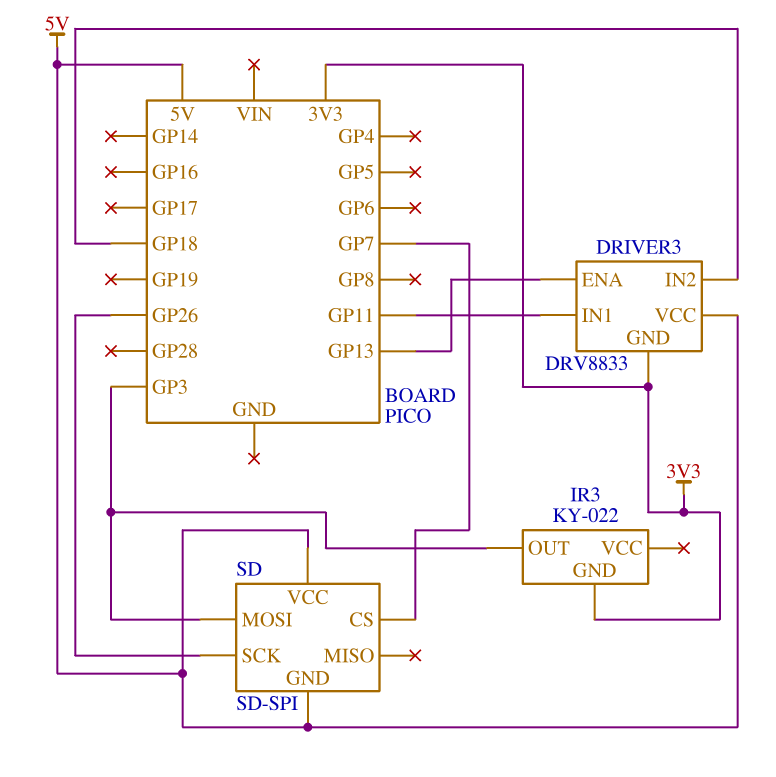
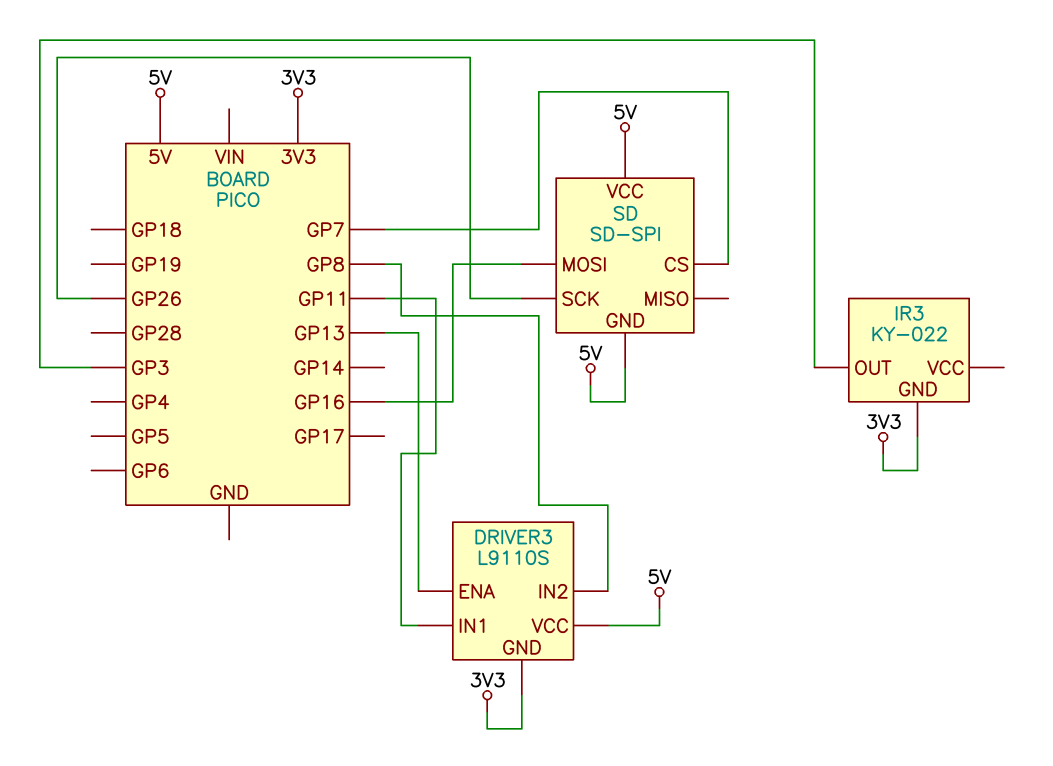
DRIVER3: DRV8833 -> L9110S
DRIVER3 pin IN2: GP18 -> GP8
SD pin MOSI: GP3 -> GP16

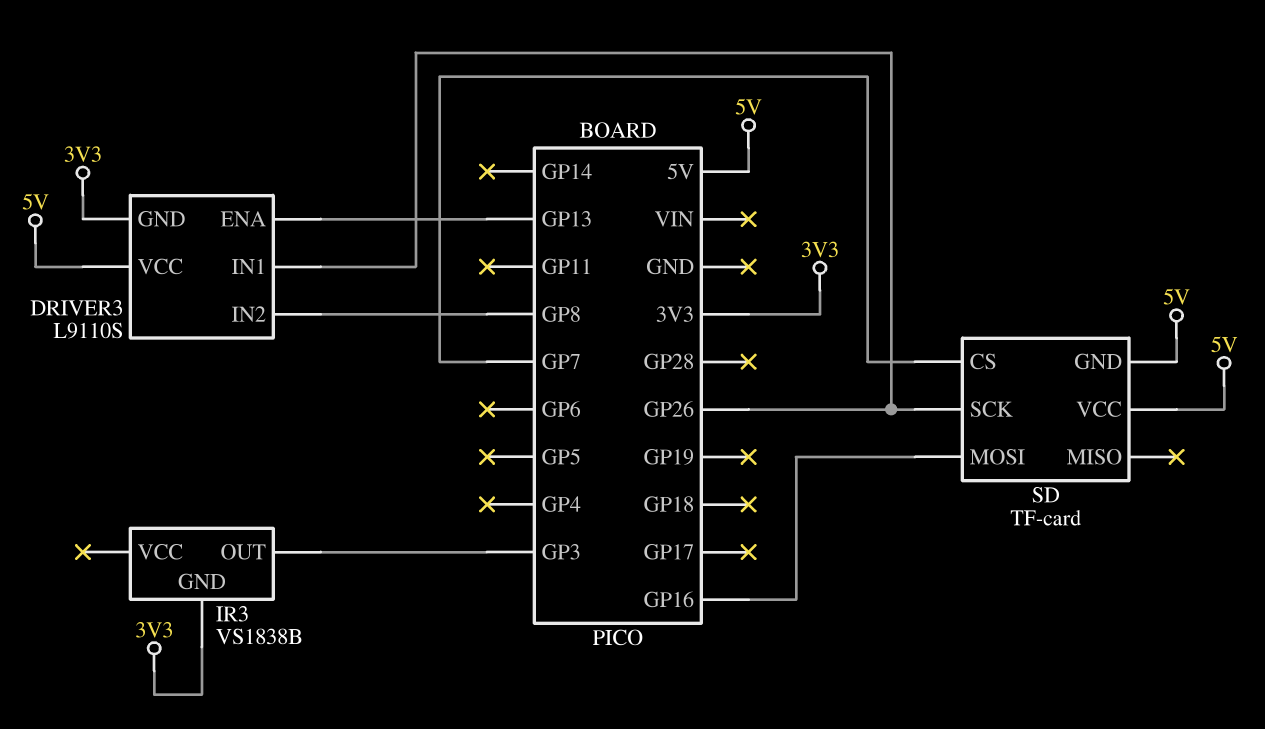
DRIVER3 pin IN1: GP11 -> GP26
IR3: KY-022 -> VS1838B
SD: SD-SPI -> TF-card

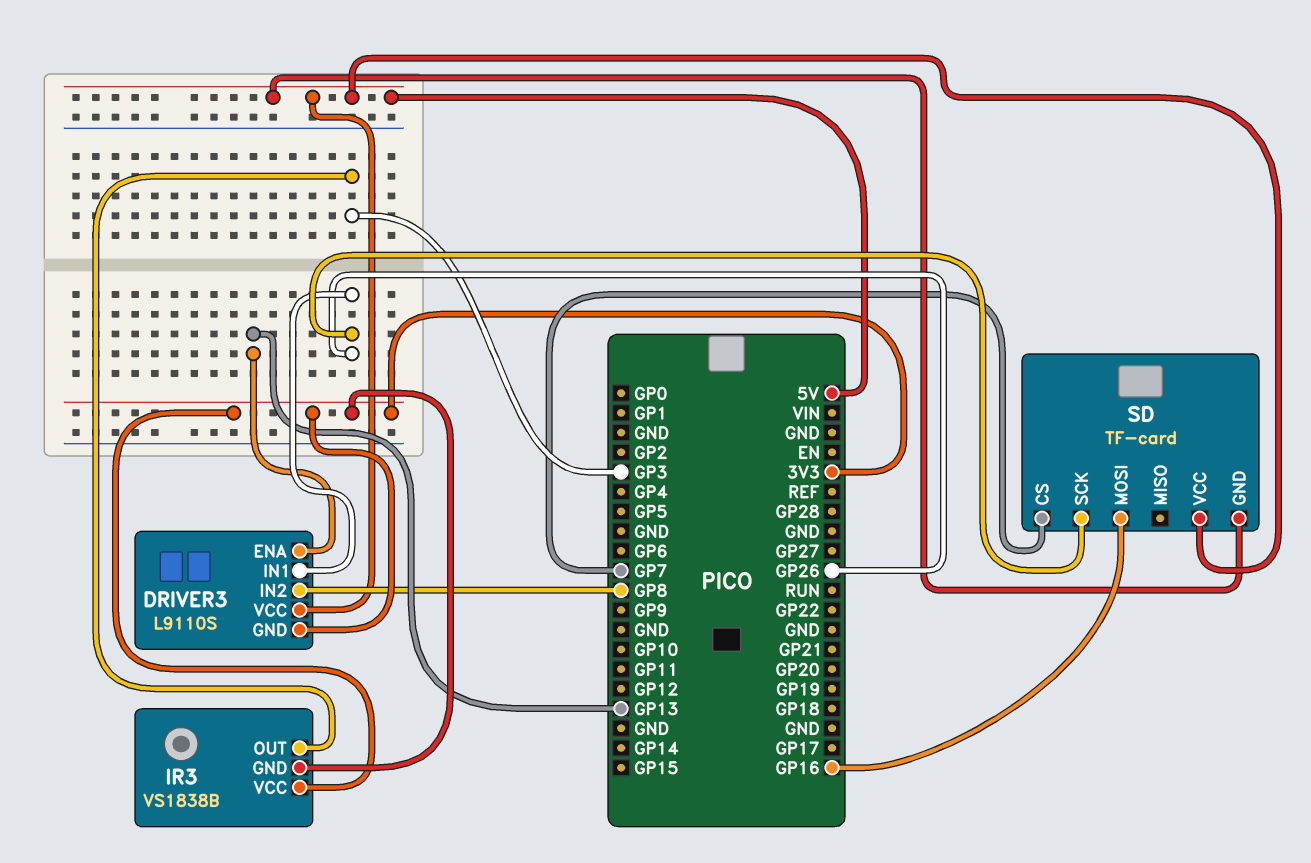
IR3 pin VCC: none -> 3V3

